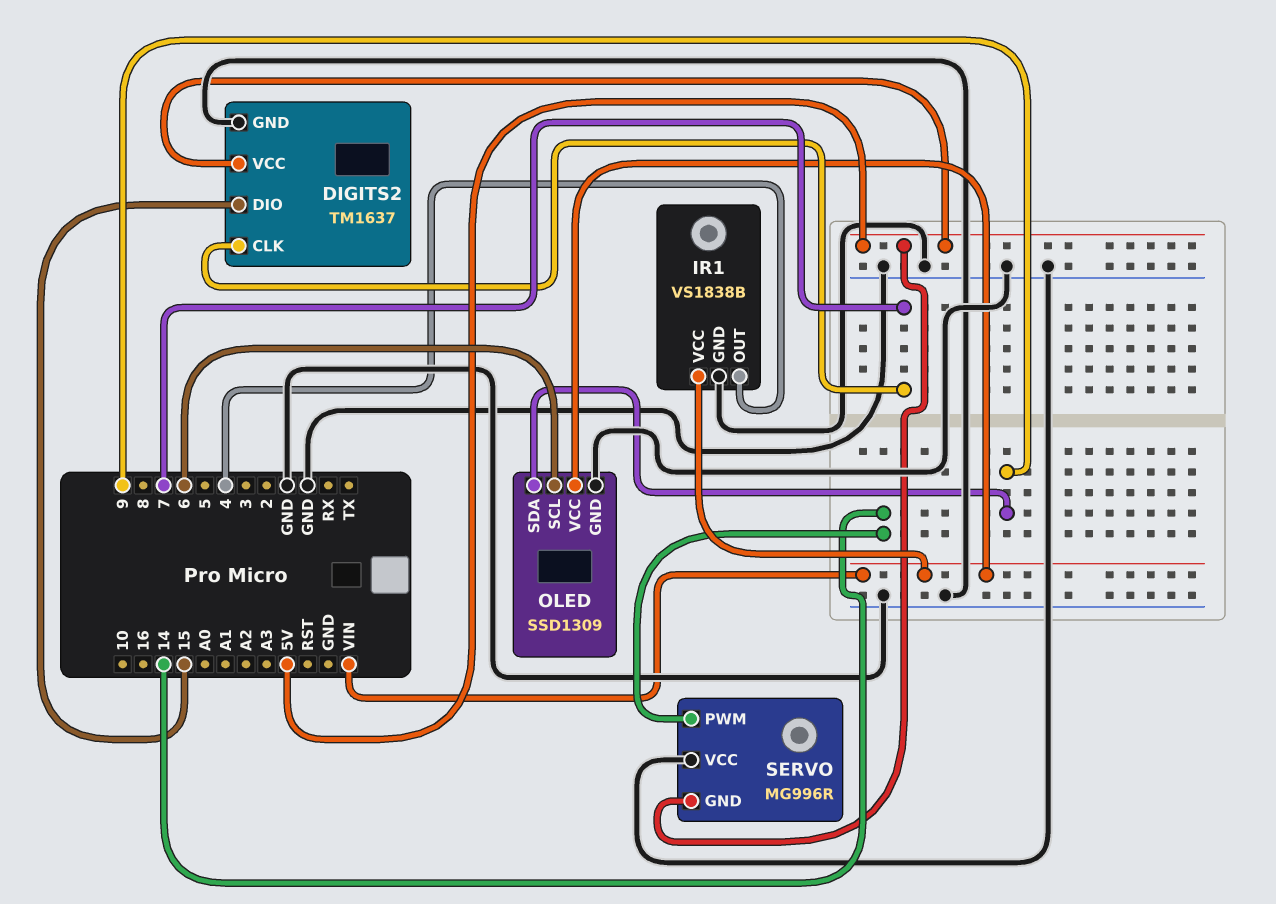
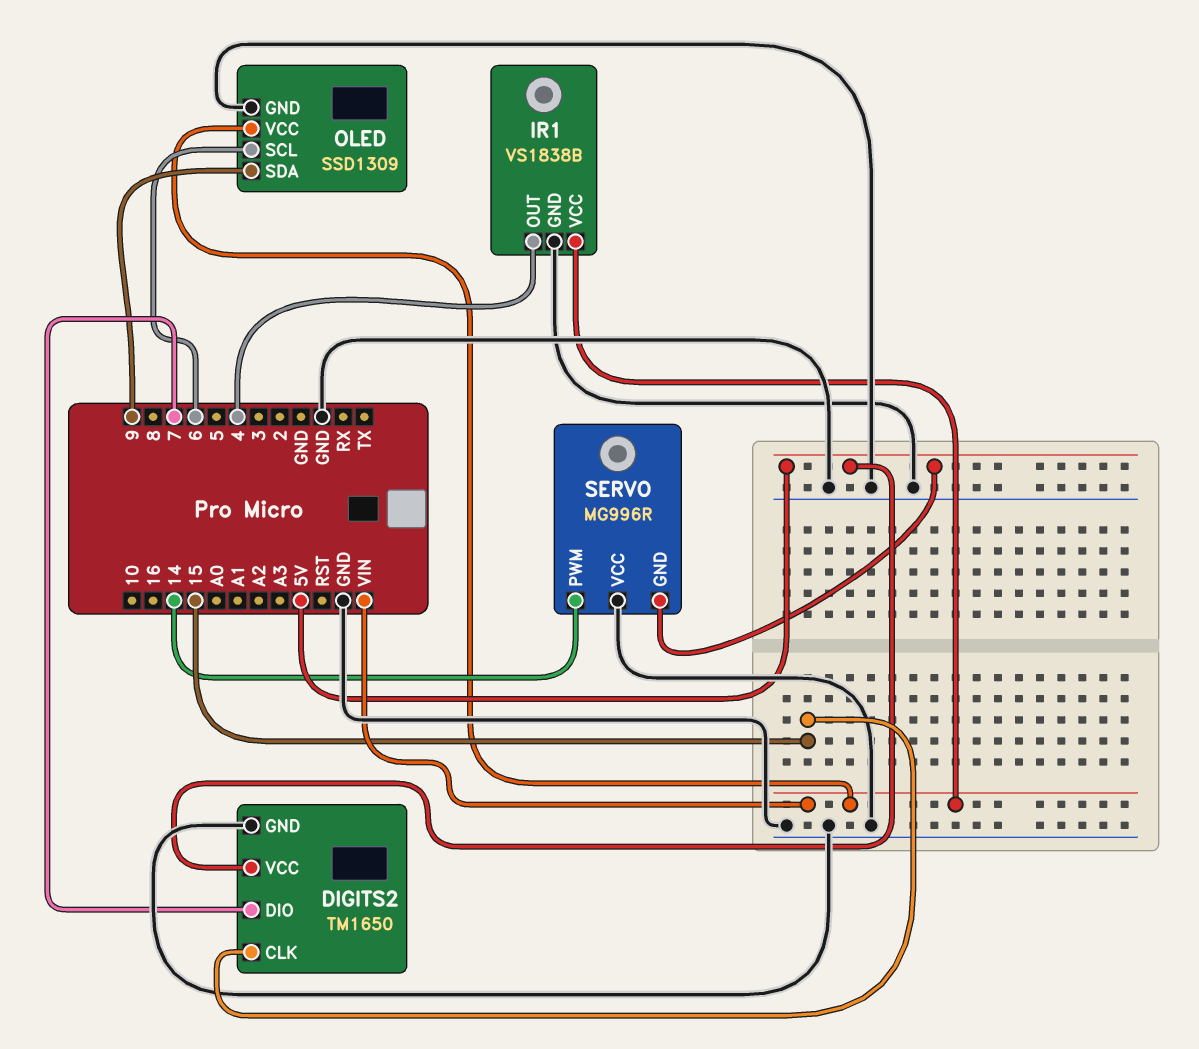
DIGITS2: TM1637 -> TM1650
DIGITS2 pin CLK: 7 -> 15
DIGITS2 pin DIO: 15 -> 7

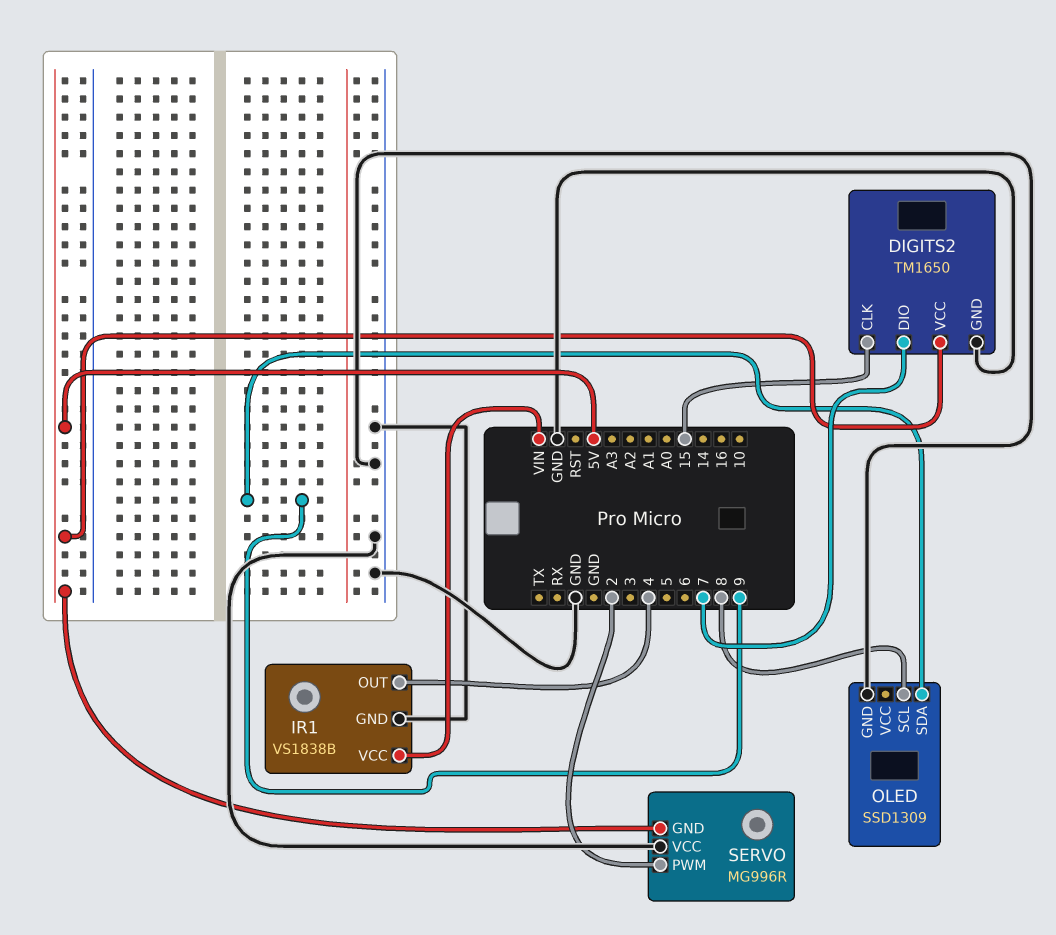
OLED pin SCL: 6 -> 8
OLED pin VCC: VIN -> none
SERVO pin PWM: 14 -> 2

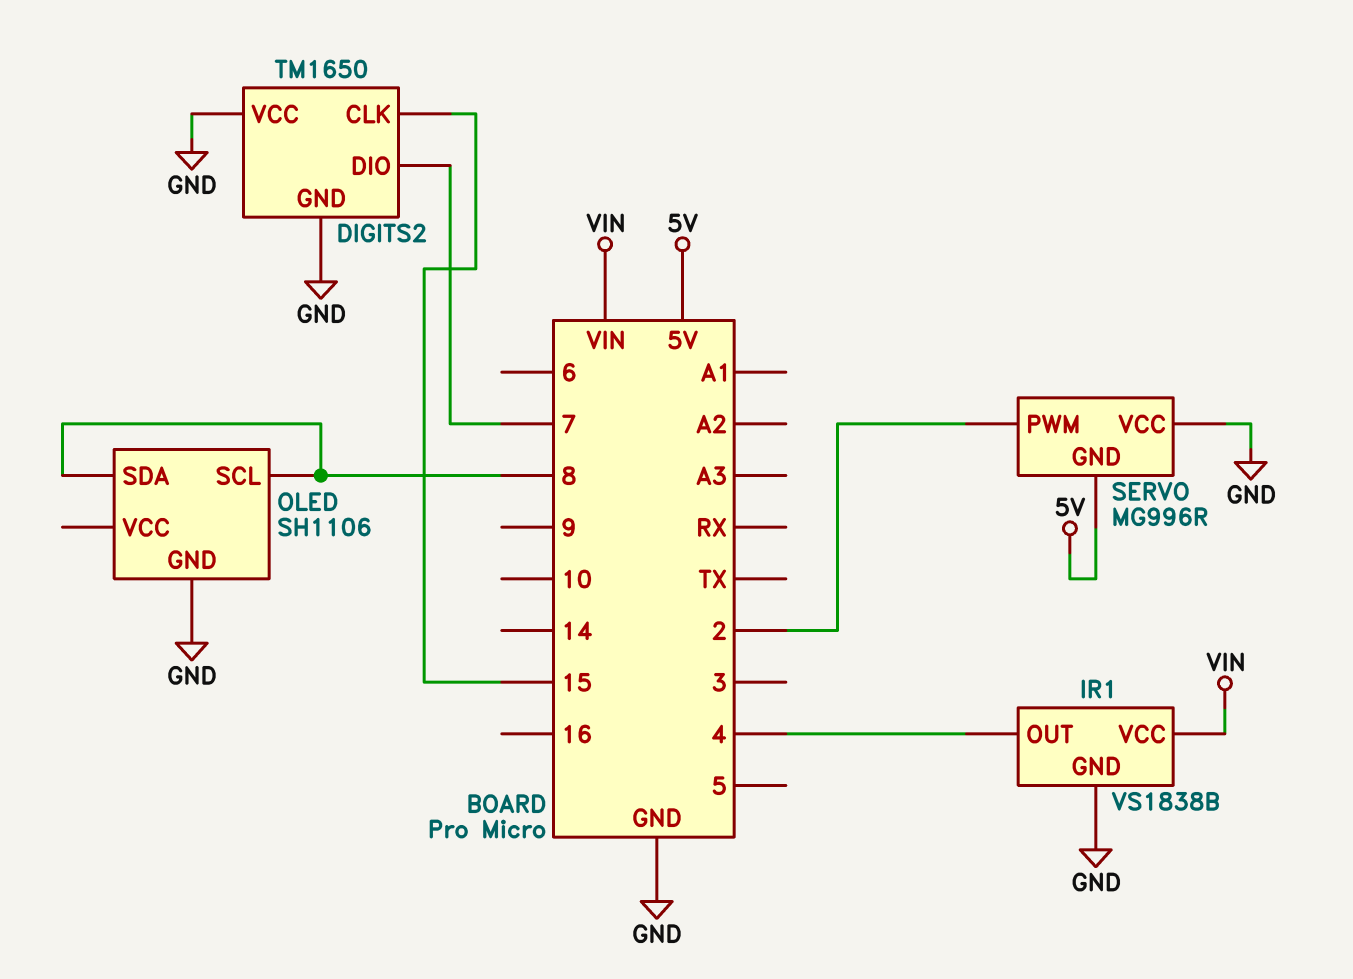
DIGITS2 pin VCC: 5V -> GND
OLED: SSD1309 -> SH1106
OLED pin SDA: 9 -> 8

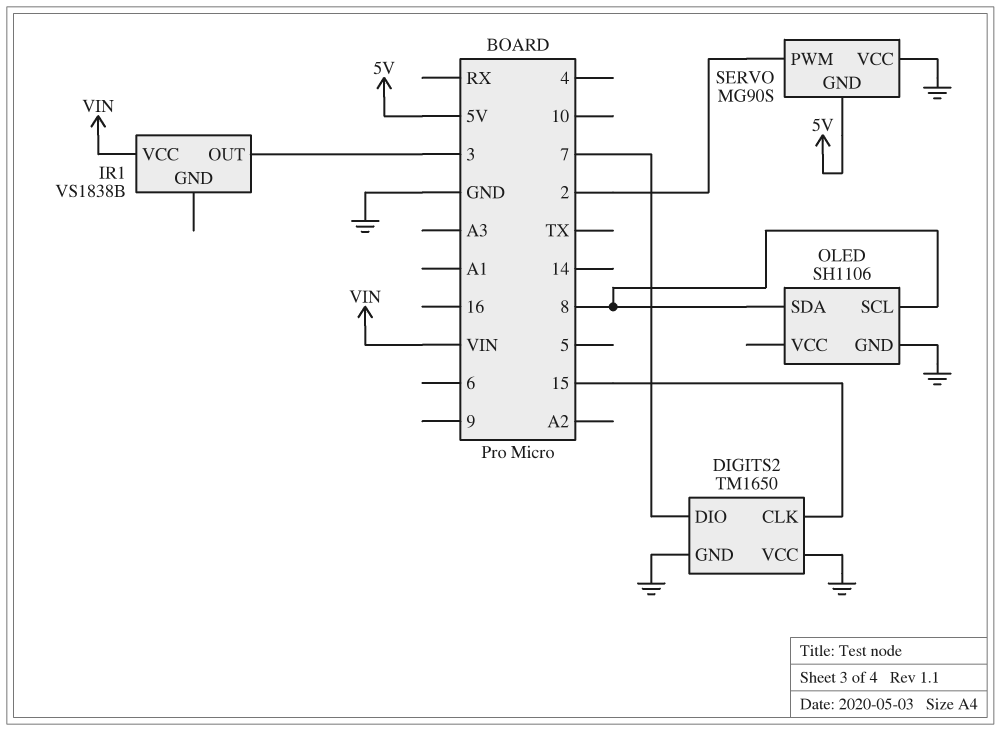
IR1 pin GND: GND -> none
IR1 pin OUT: 4 -> 3
SERVO: MG996R -> MG90S

